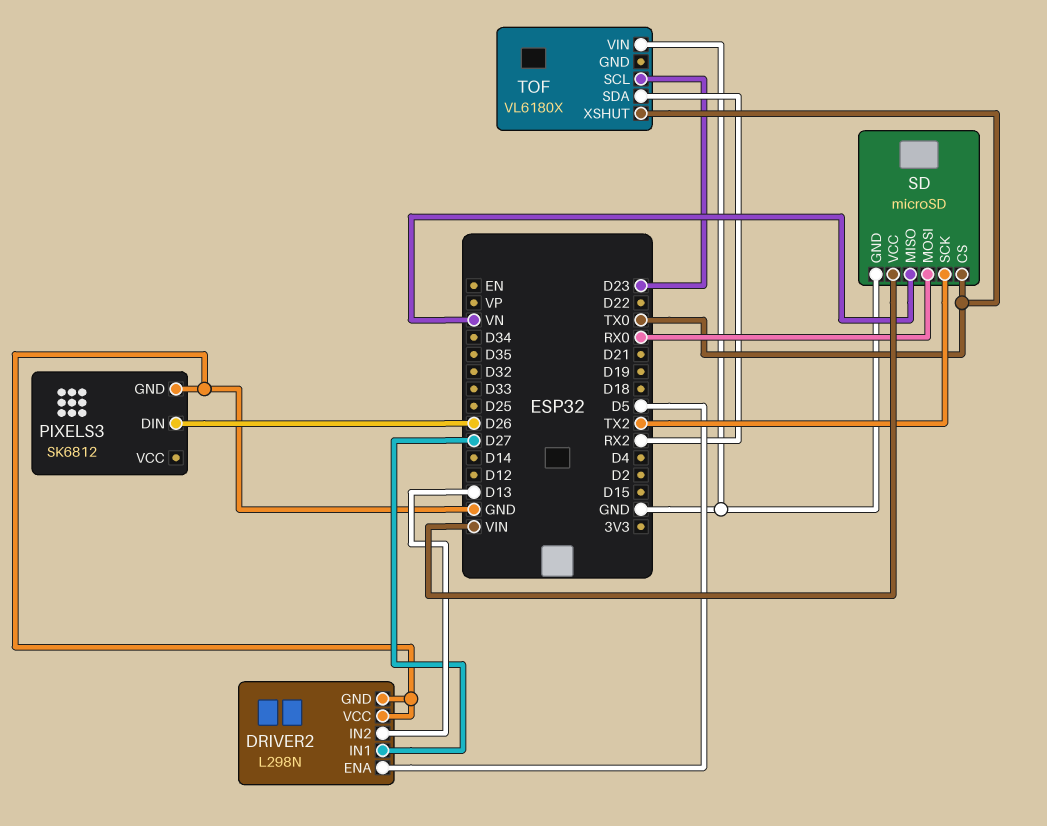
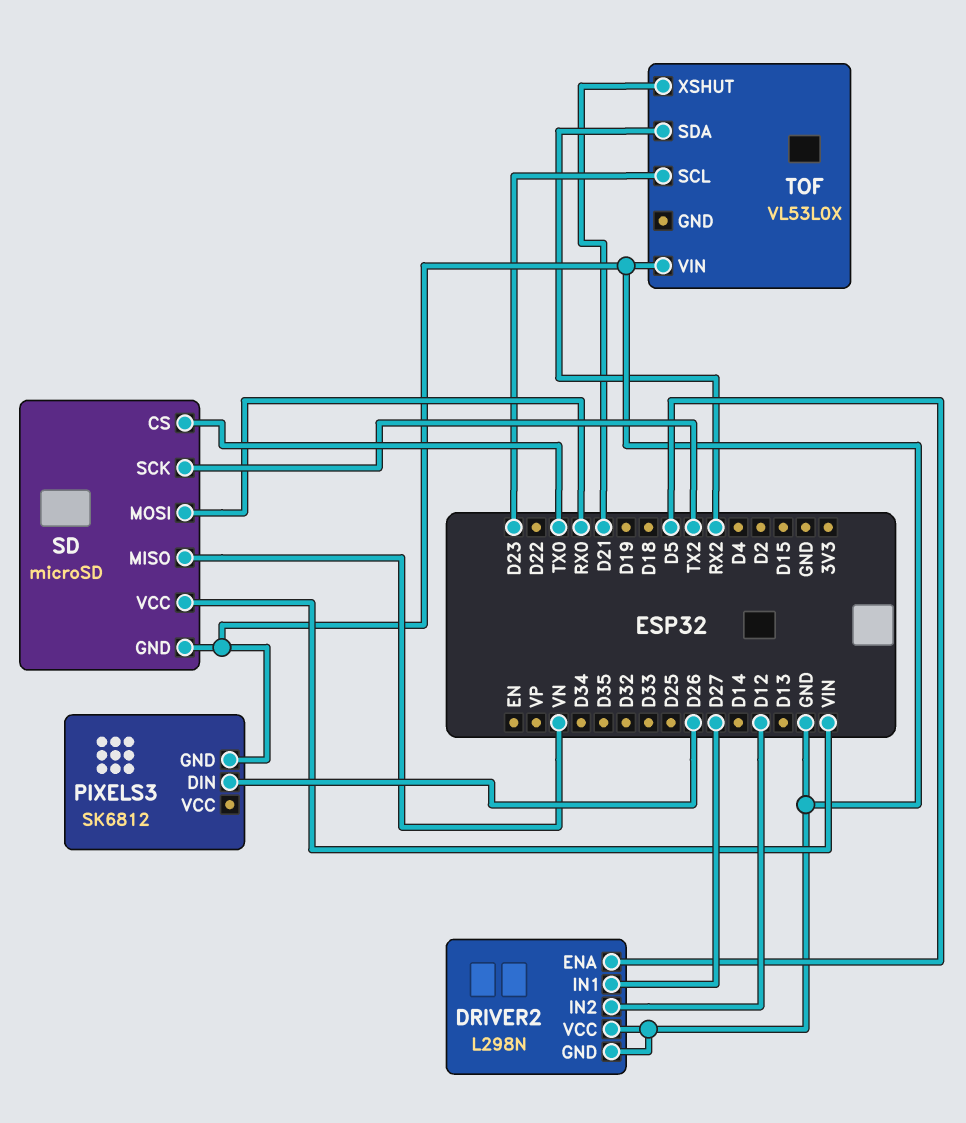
DRIVER2 pin IN2: D13 -> D12
TOF: VL6180X -> VL53L0X
TOF pin XSHUT: TX0 -> D21

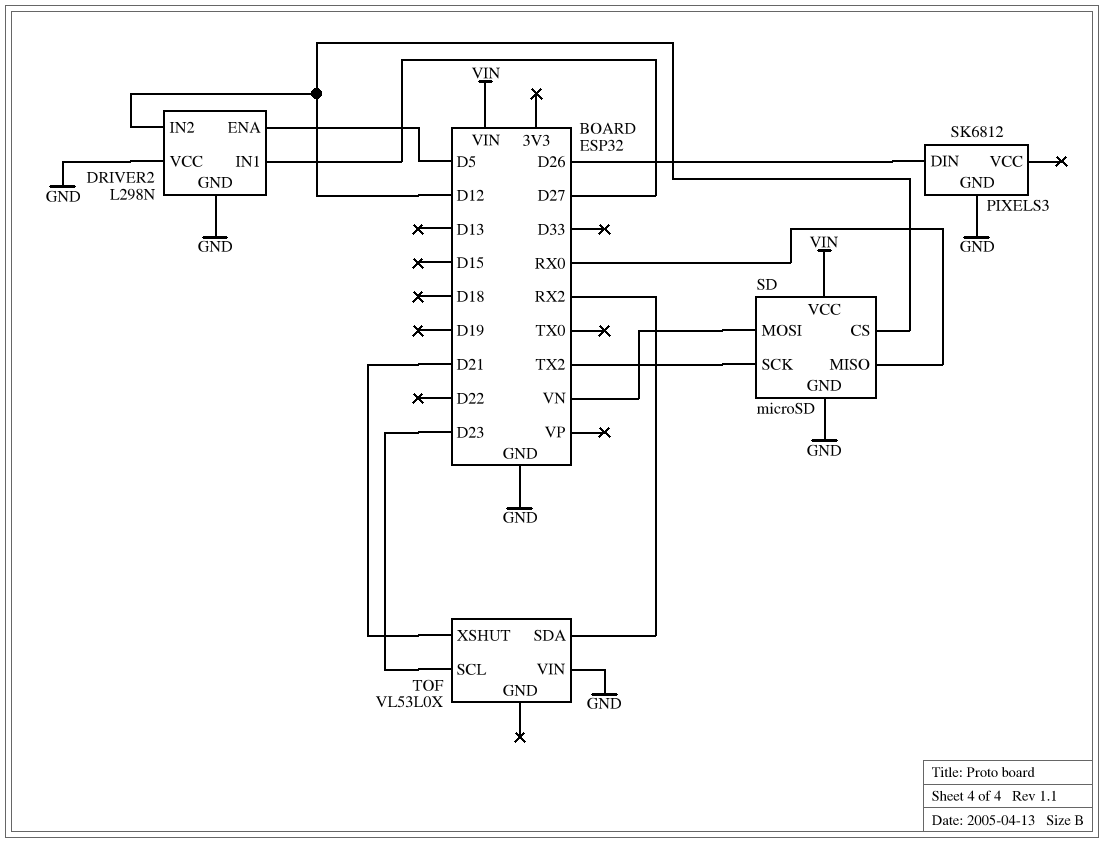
SD pin CS: TX0 -> D12
SD pin MISO: VN -> RX0
SD pin MOSI: RX0 -> VN

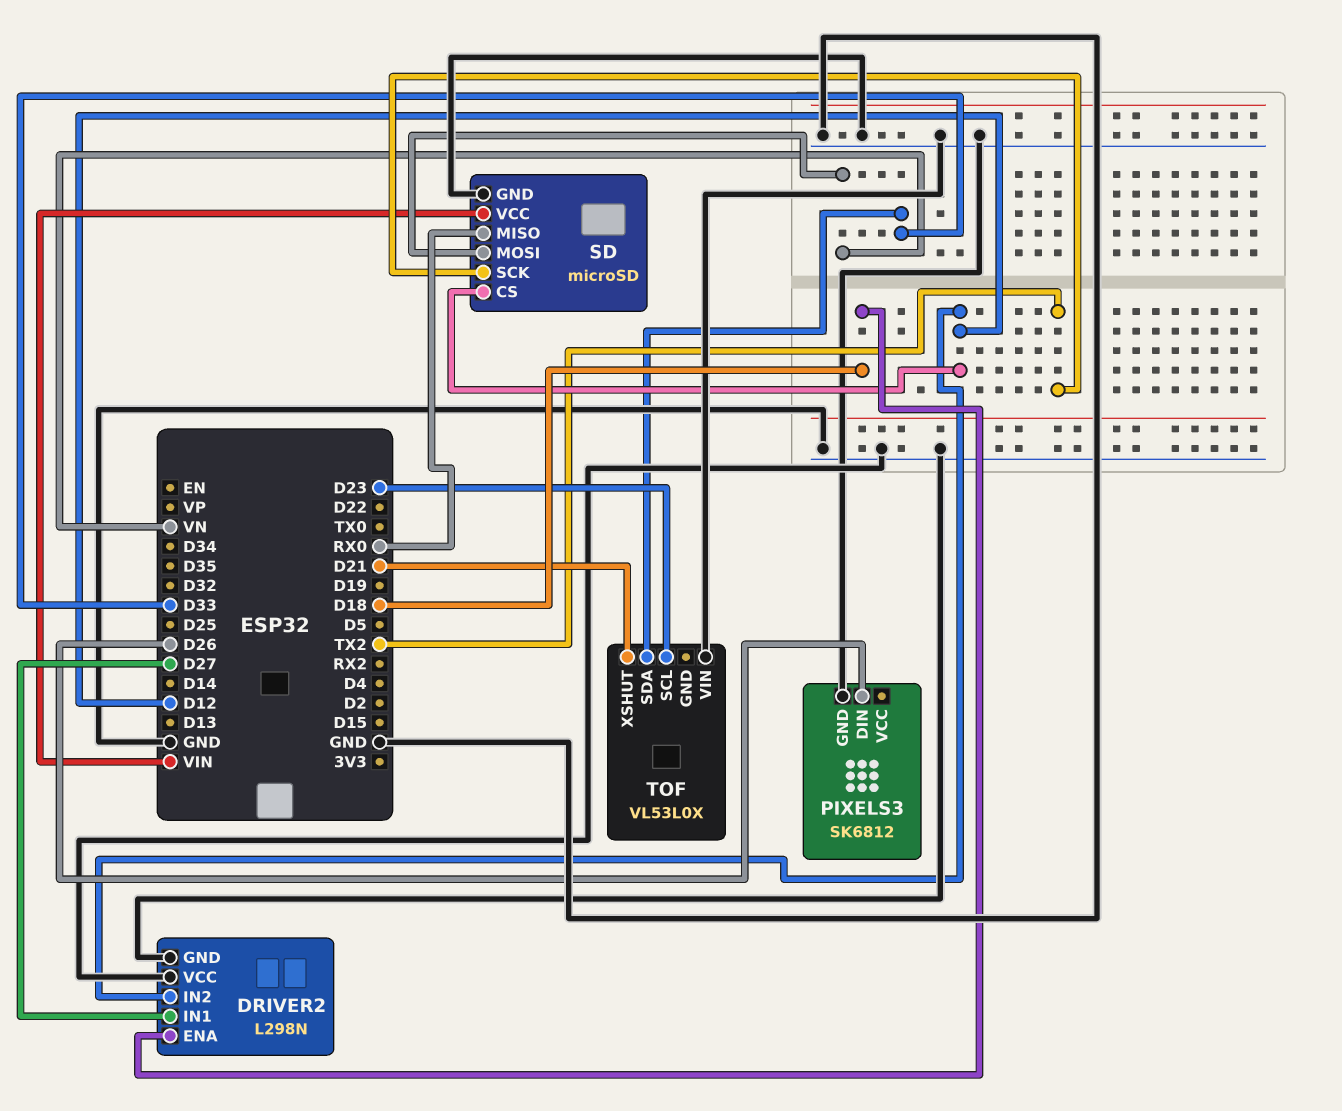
DRIVER2 pin ENA: D5 -> D18
TOF pin SDA: RX2 -> D33

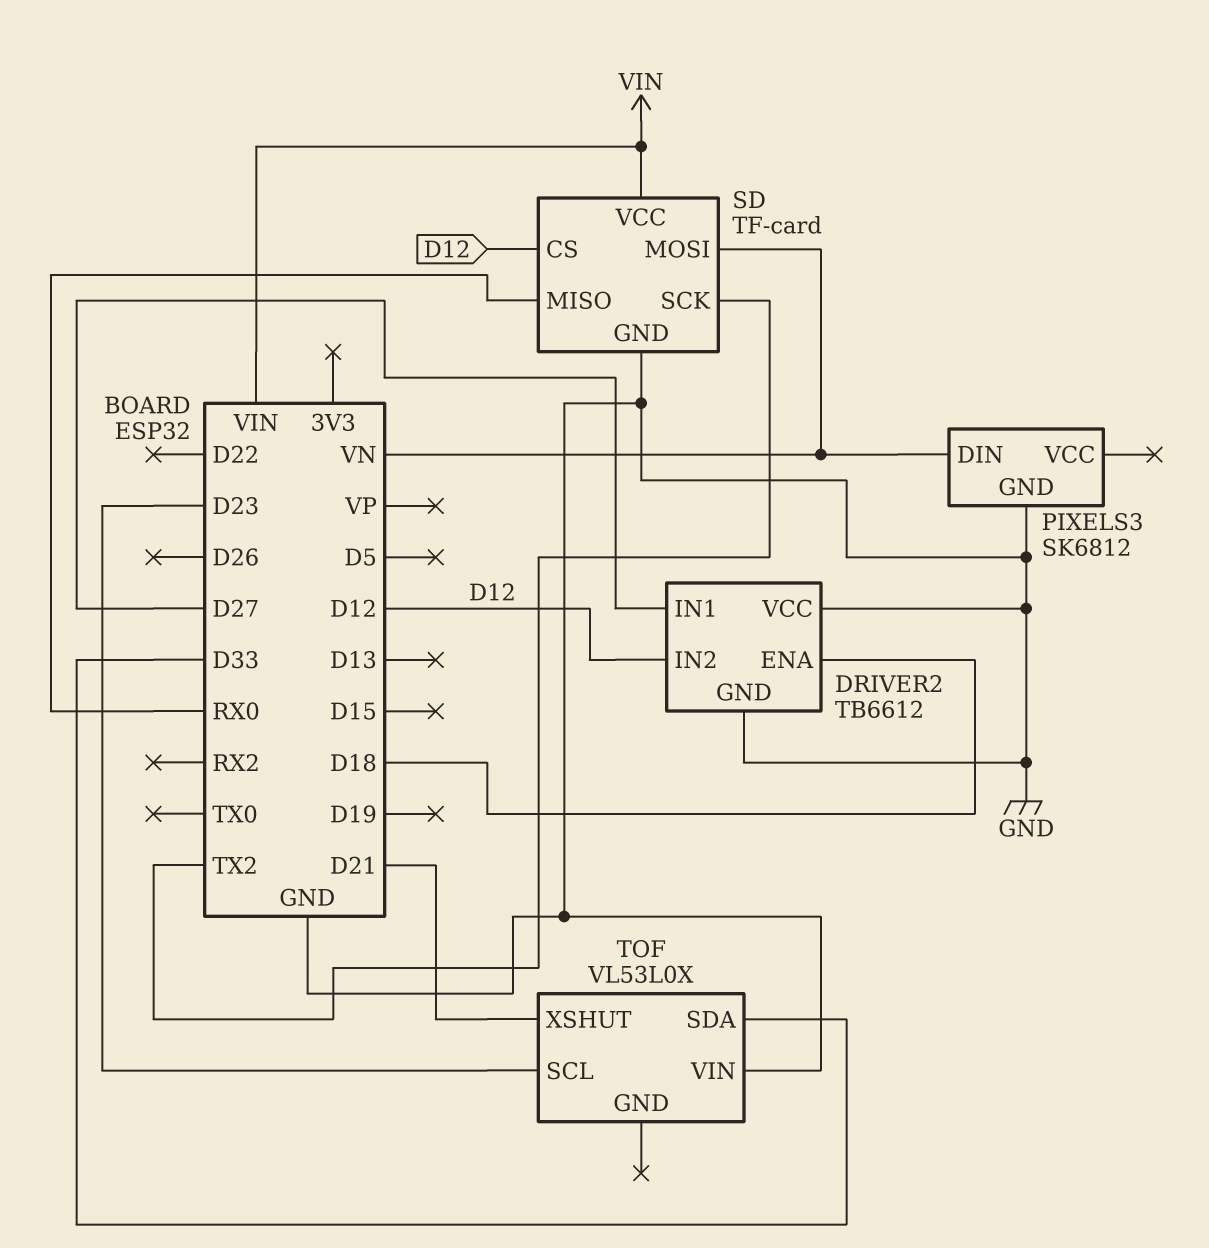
DRIVER2: L298N -> TB6612
PIXELS3 pin DIN: D26 -> VN
SD: microSD -> TF-card

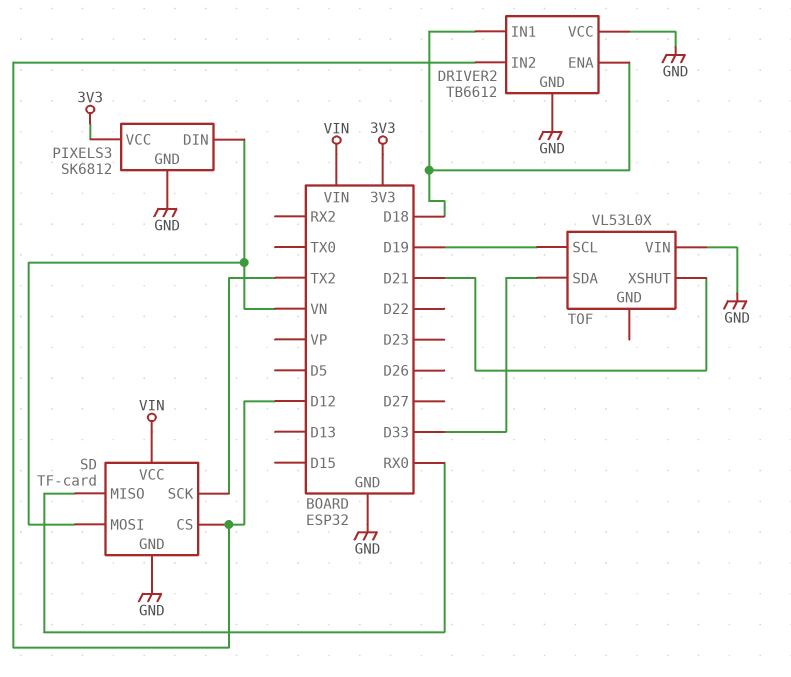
DRIVER2 pin IN1: D27 -> D18
PIXELS3 pin VCC: none -> 3V3
TOF pin SCL: D23 -> D19

